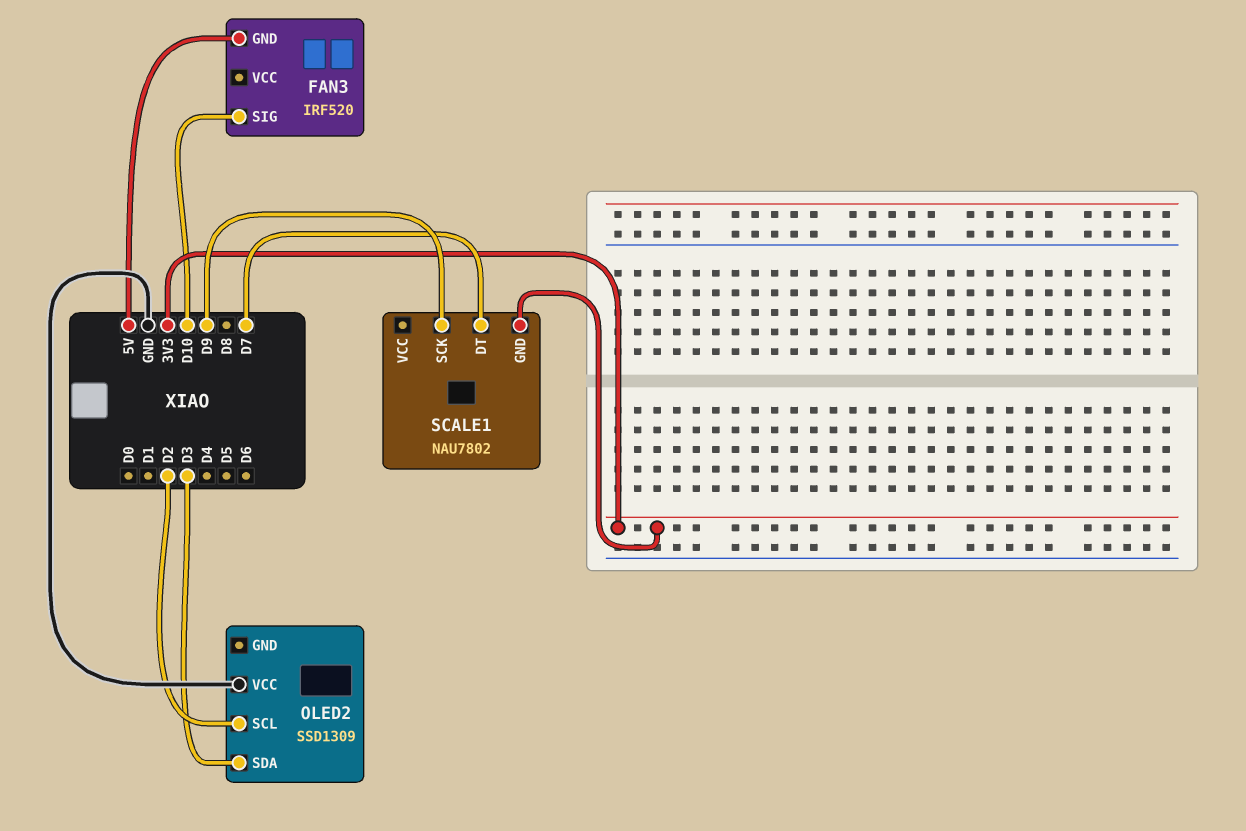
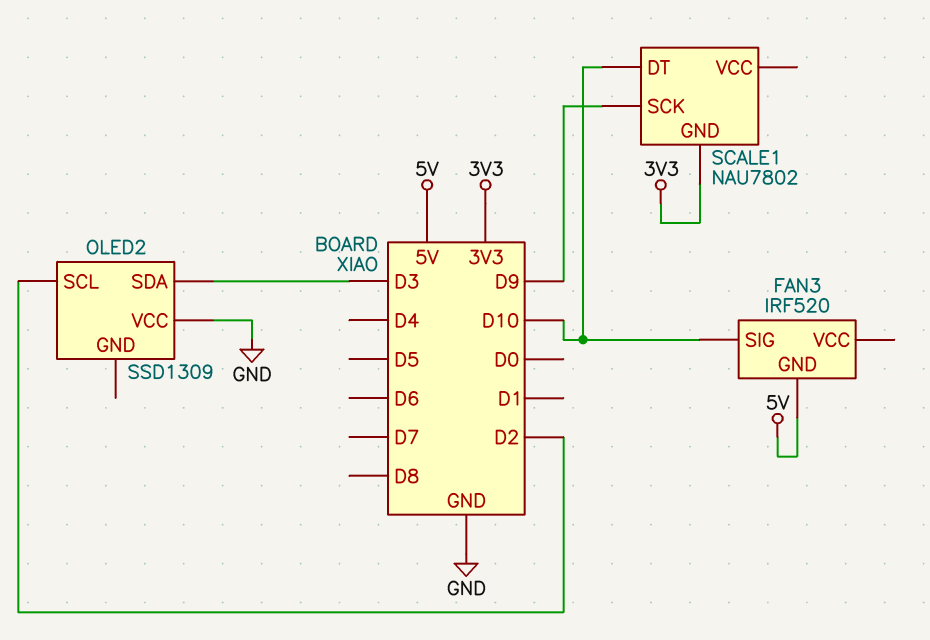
SCALE1 pin DT: D7 -> D10

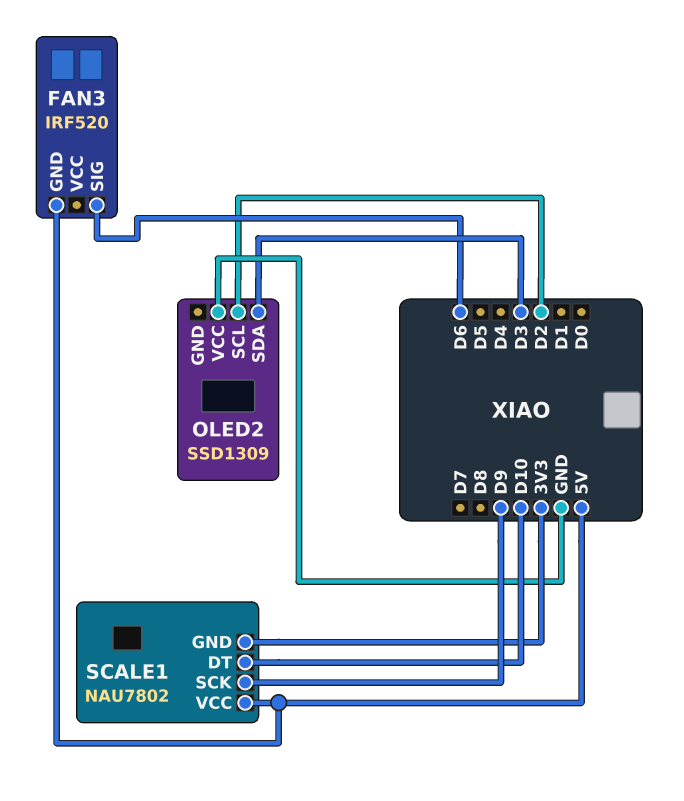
FAN3 pin SIG: D10 -> D6
SCALE1 pin VCC: none -> 5V

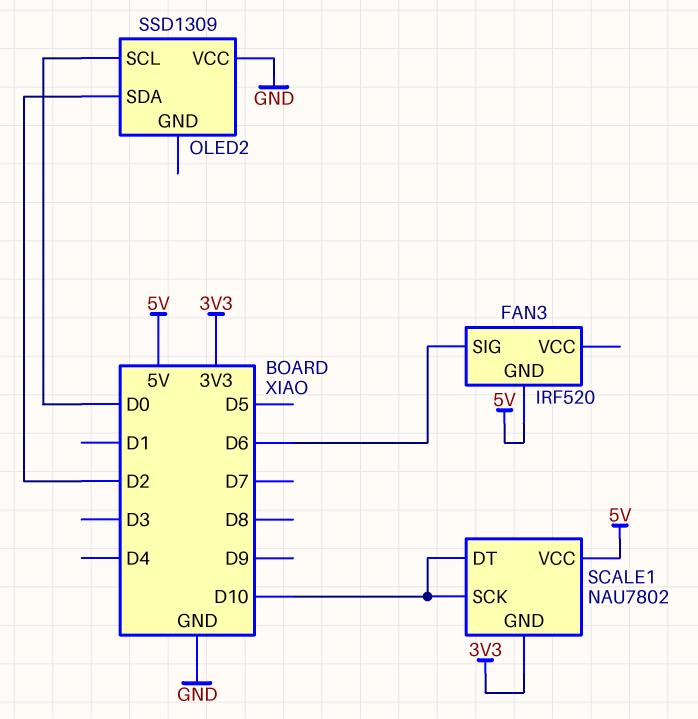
OLED2 pin SCL: D2 -> D0
OLED2 pin SDA: D3 -> D2
SCALE1 pin SCK: D9 -> D10

